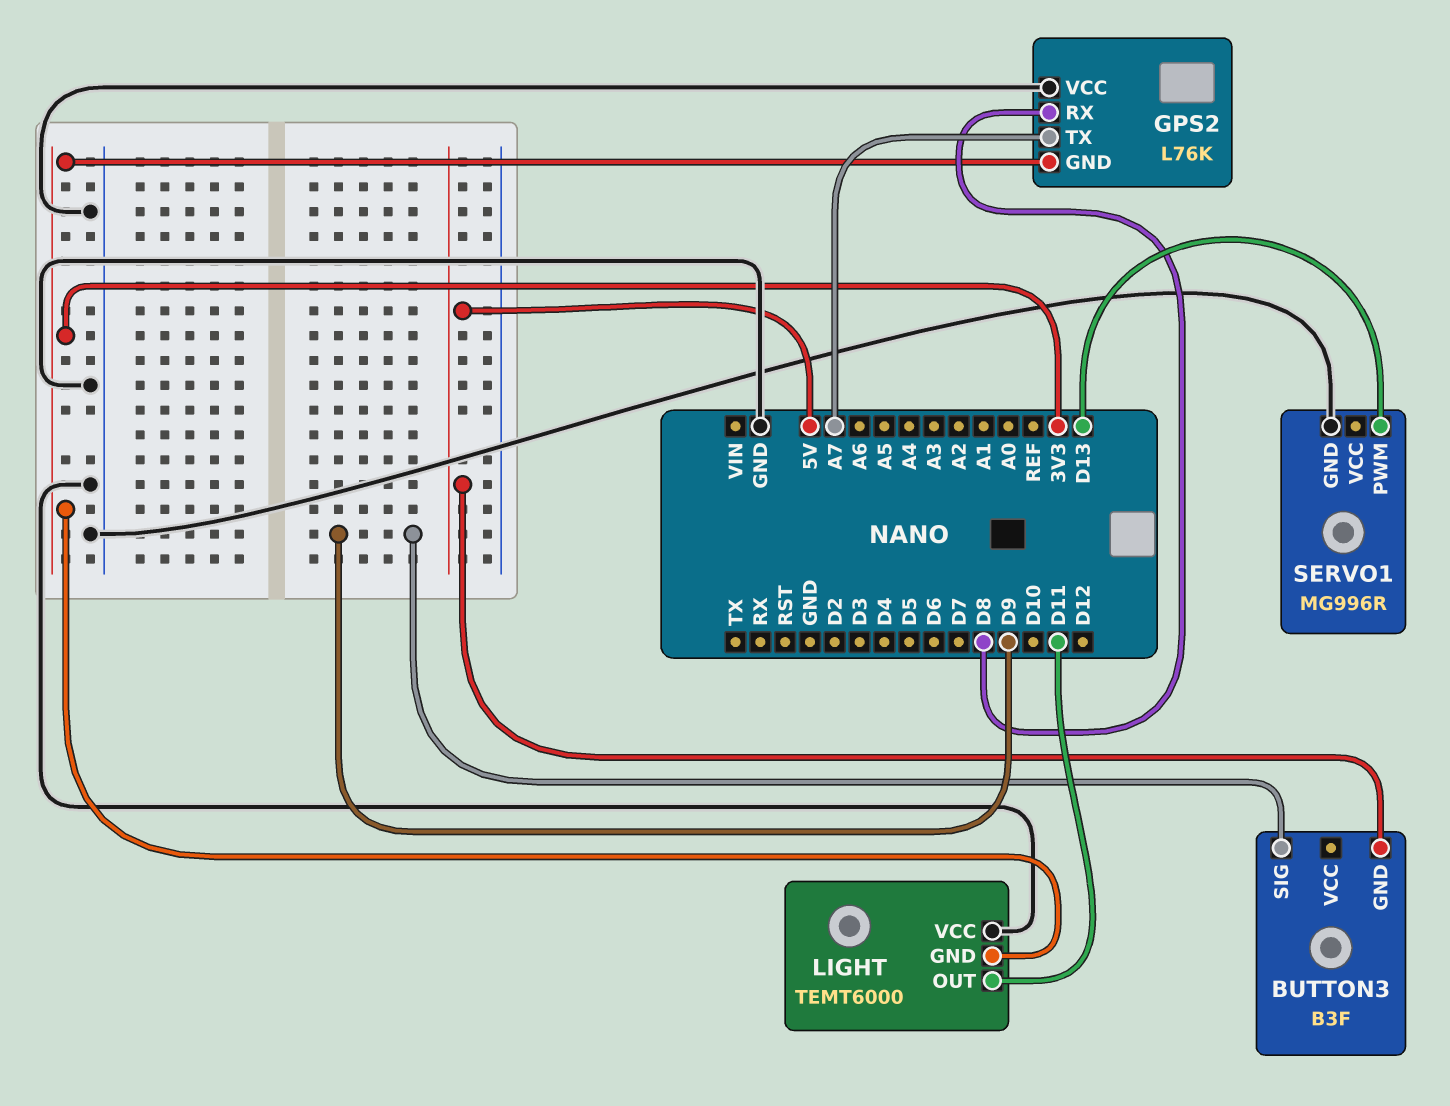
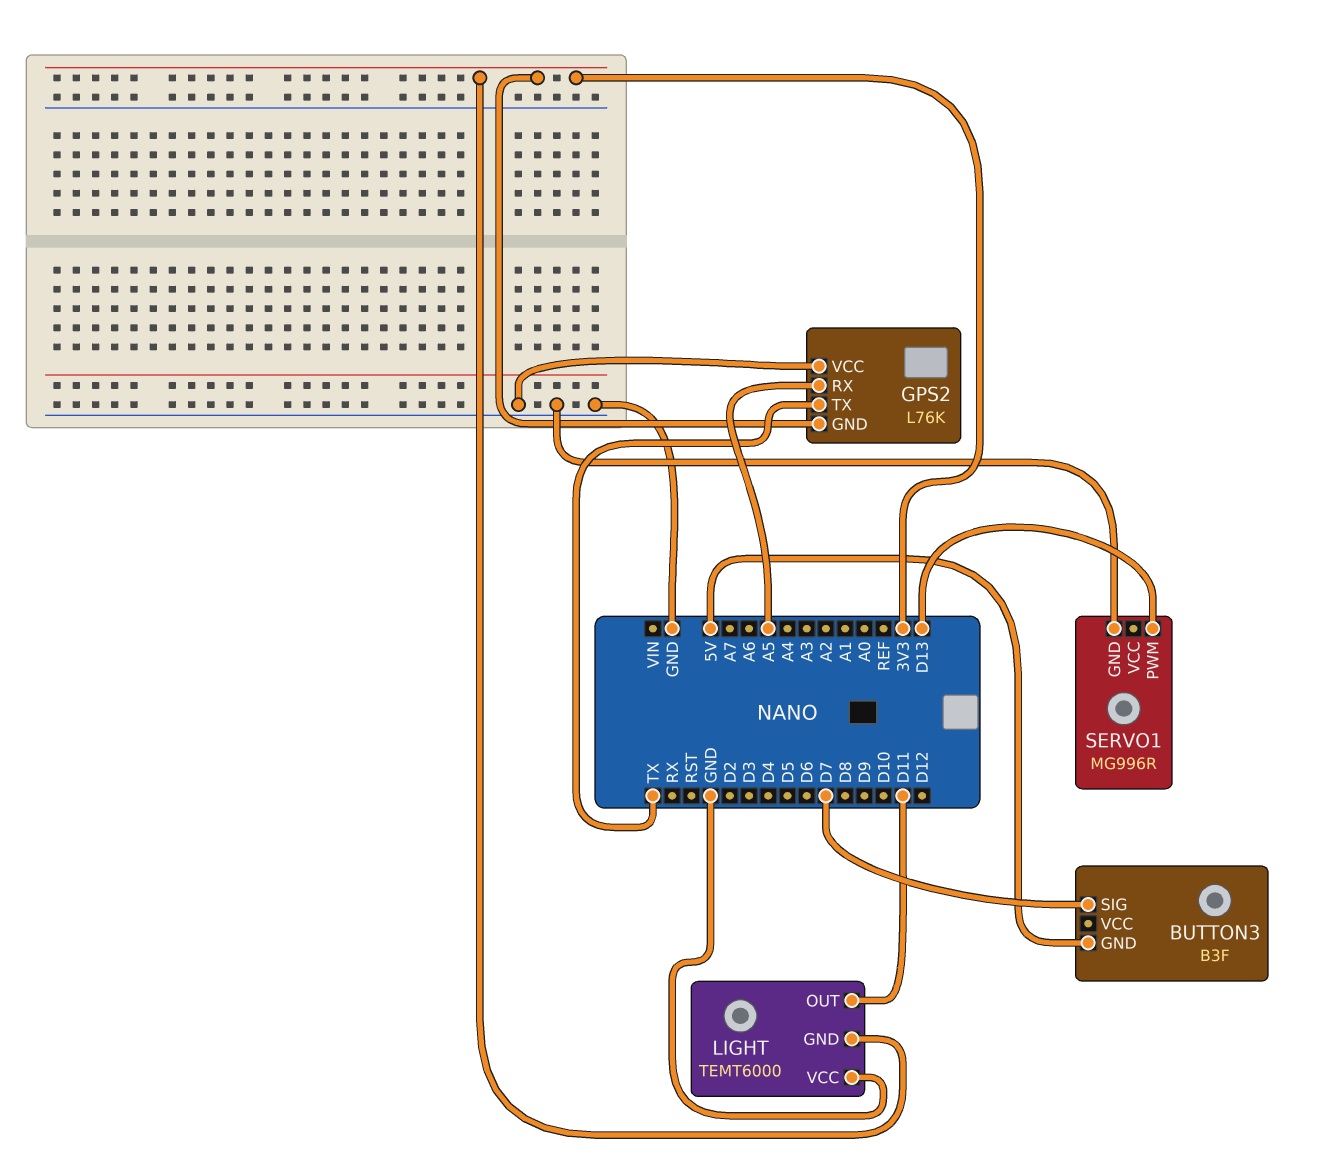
BUTTON3 pin SIG: D9 -> D7
GPS2 pin RX: D8 -> A5
GPS2 pin TX: A7 -> TX

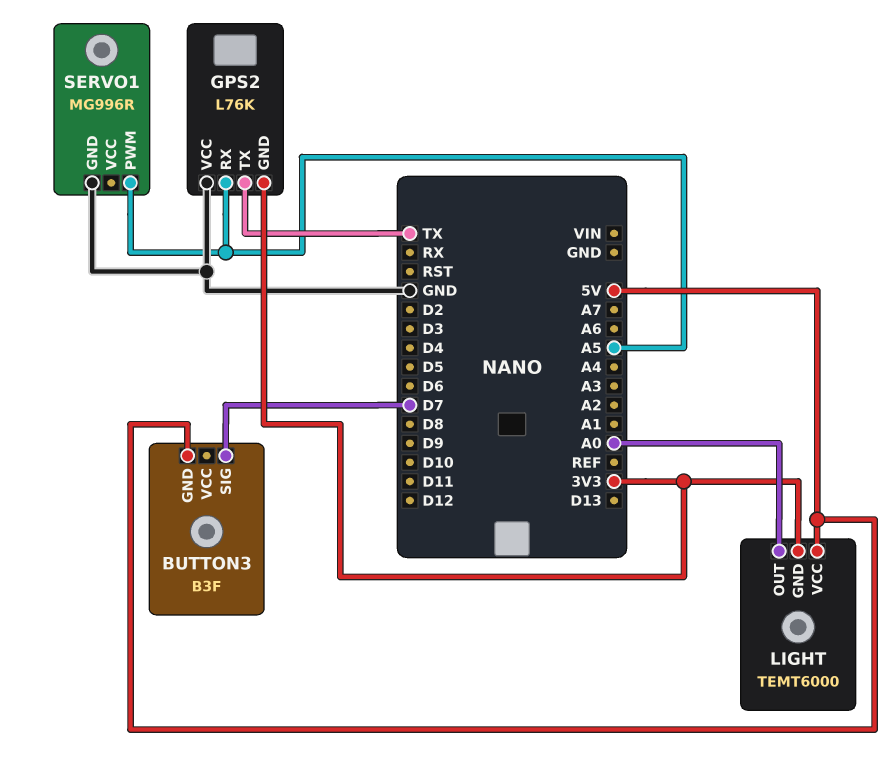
LIGHT pin OUT: D11 -> A0
LIGHT pin VCC: GND -> 5V
SERVO1 pin PWM: D13 -> A5

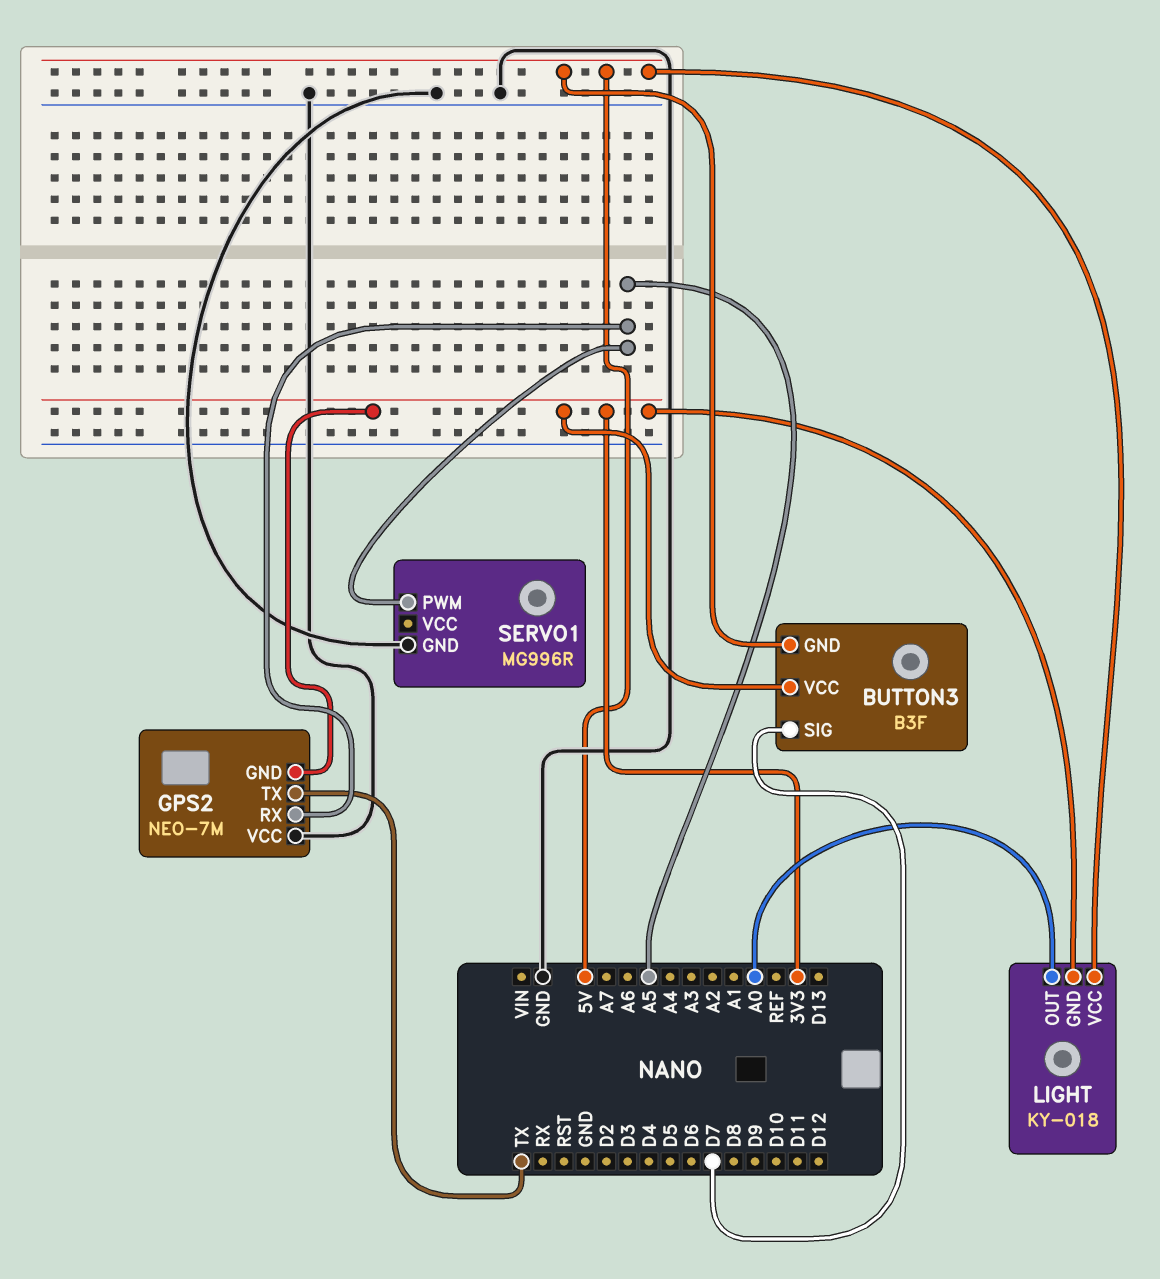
BUTTON3 pin VCC: none -> 3V3
GPS2: L76K -> NEO-7M
LIGHT: TEMT6000 -> KY-018

